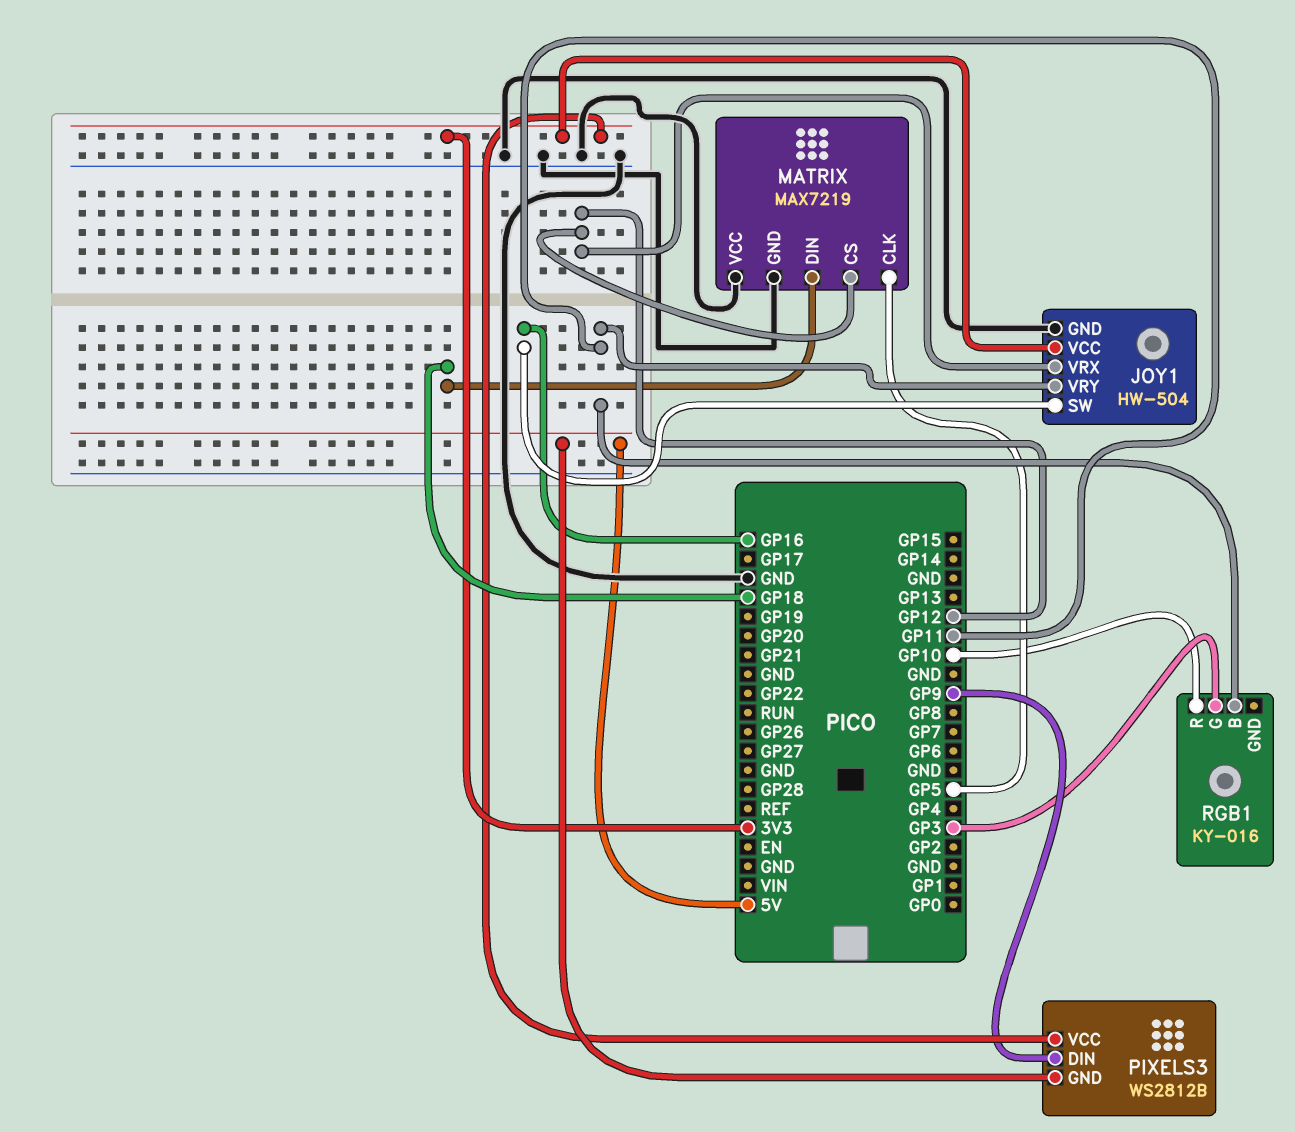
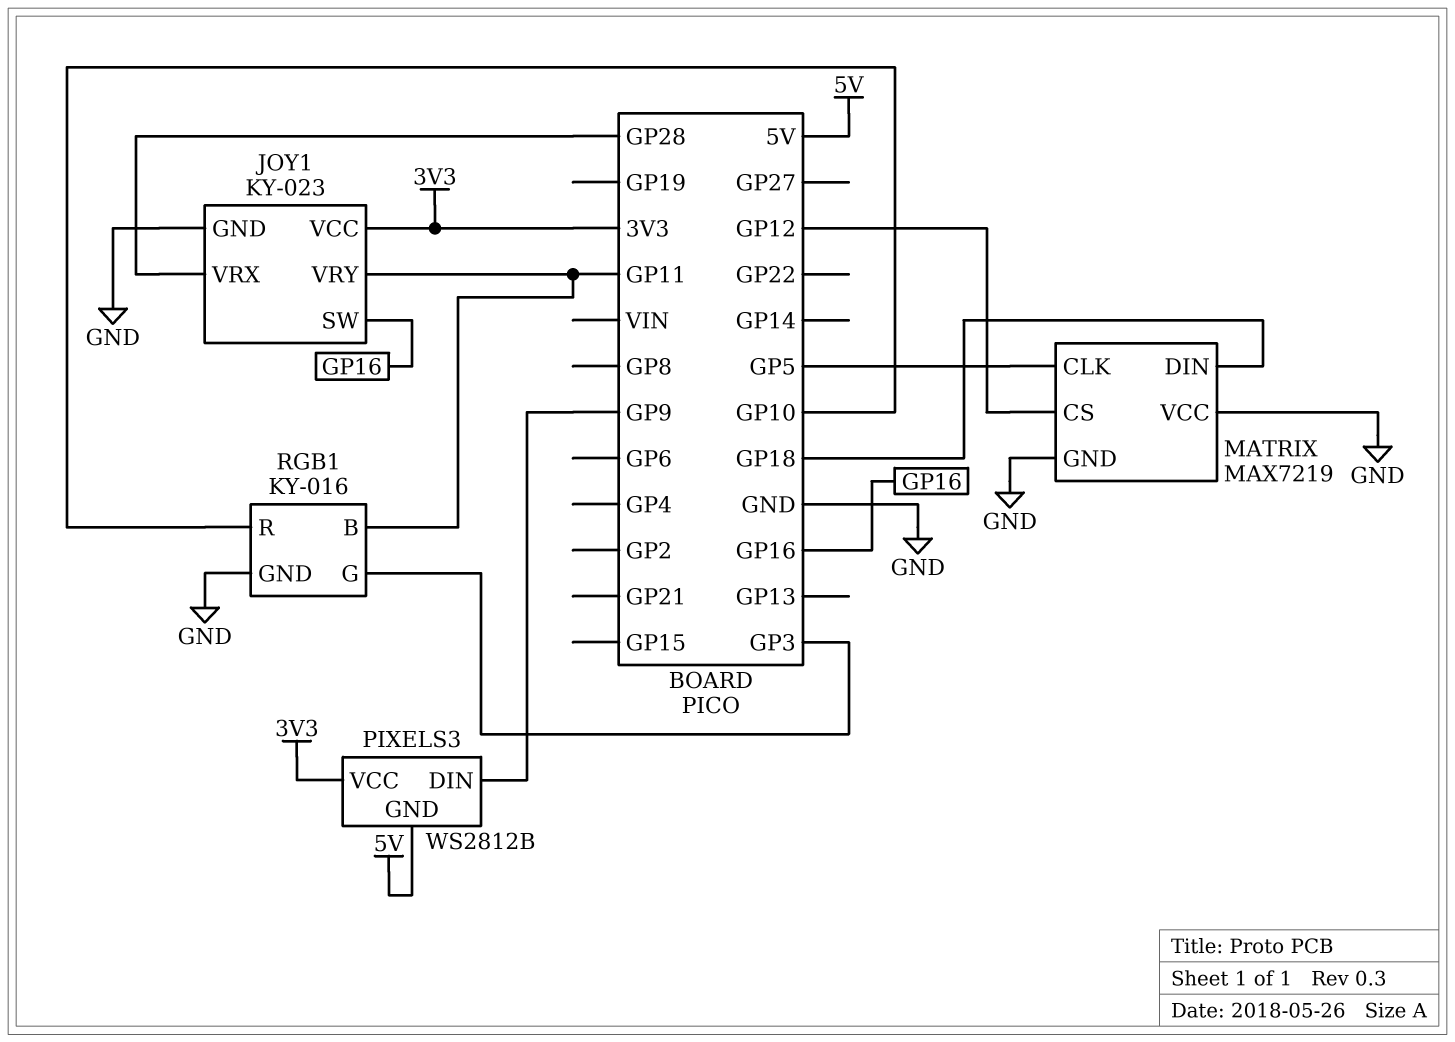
JOY1: HW-504 -> KY-023
JOY1 pin VRX: GP12 -> GP28
RGB1 pin GND: none -> GND

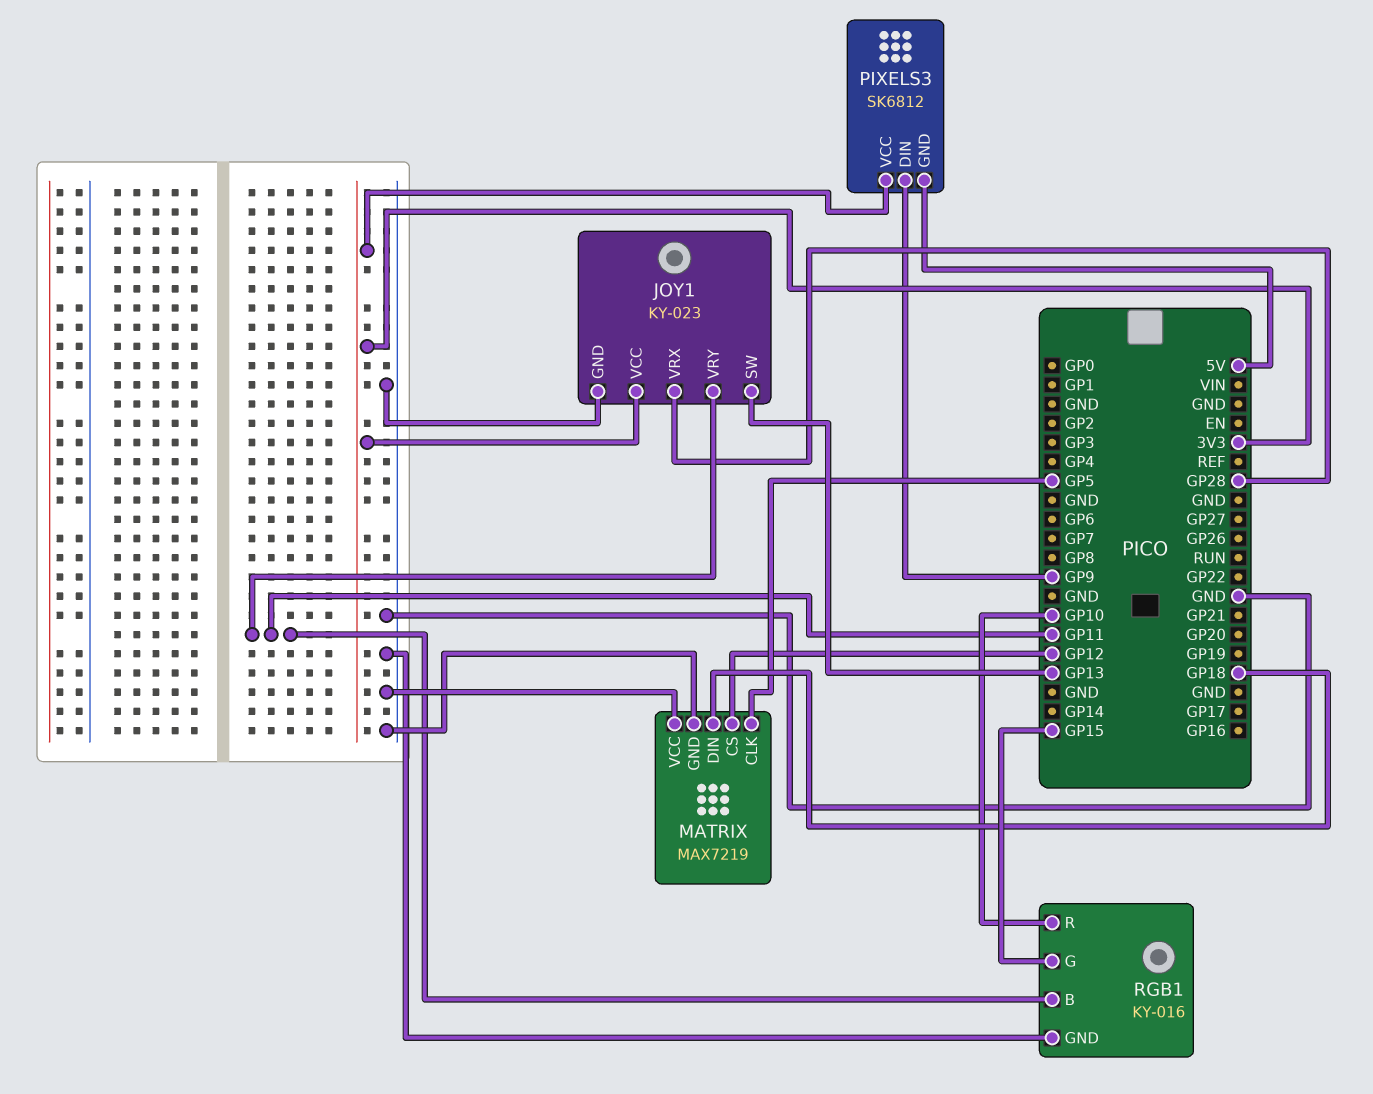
JOY1 pin SW: GP16 -> GP13
PIXELS3: WS2812B -> SK6812
RGB1 pin G: GP3 -> GP15

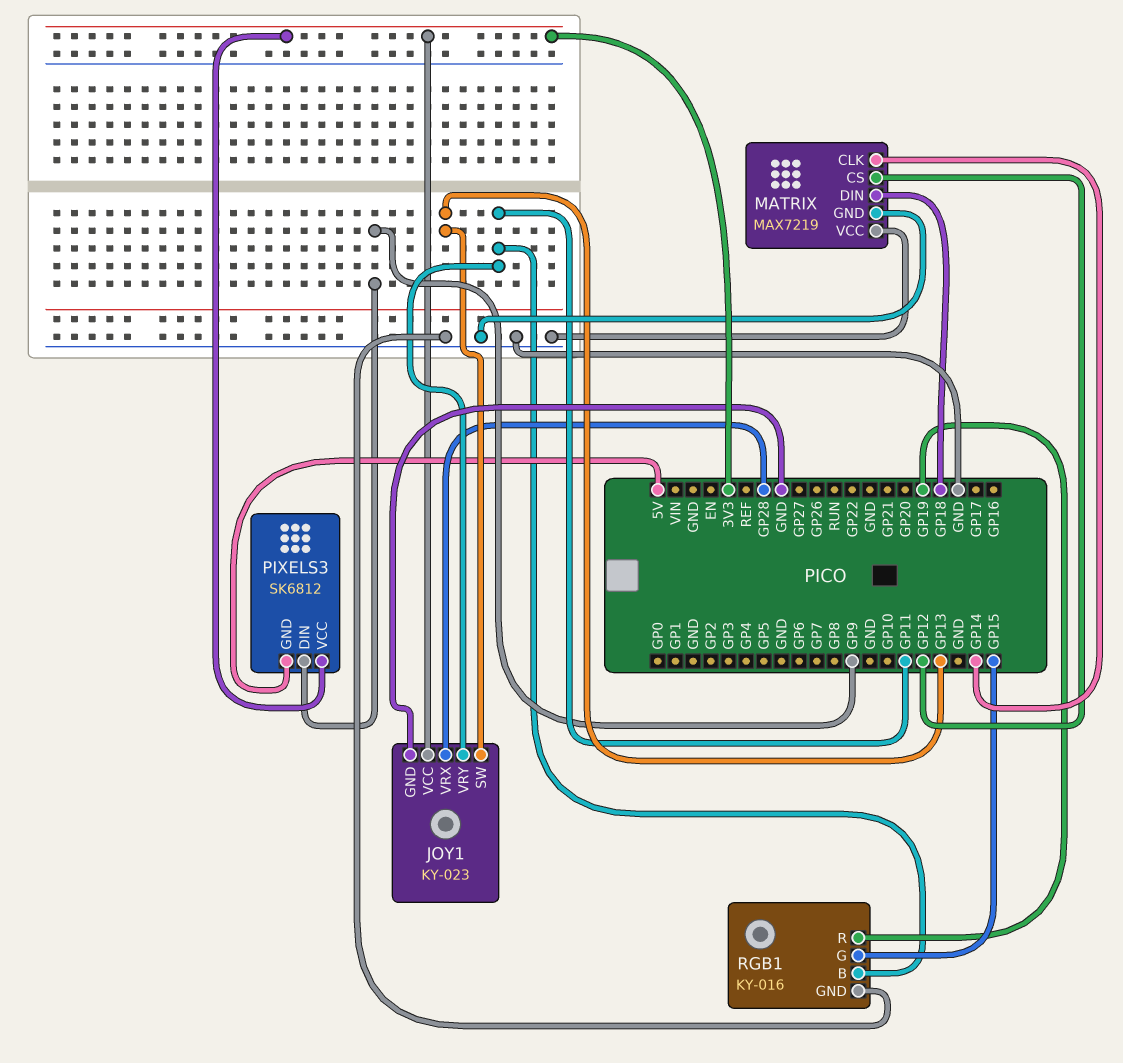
MATRIX pin CLK: GP5 -> GP14
RGB1 pin R: GP10 -> GP19

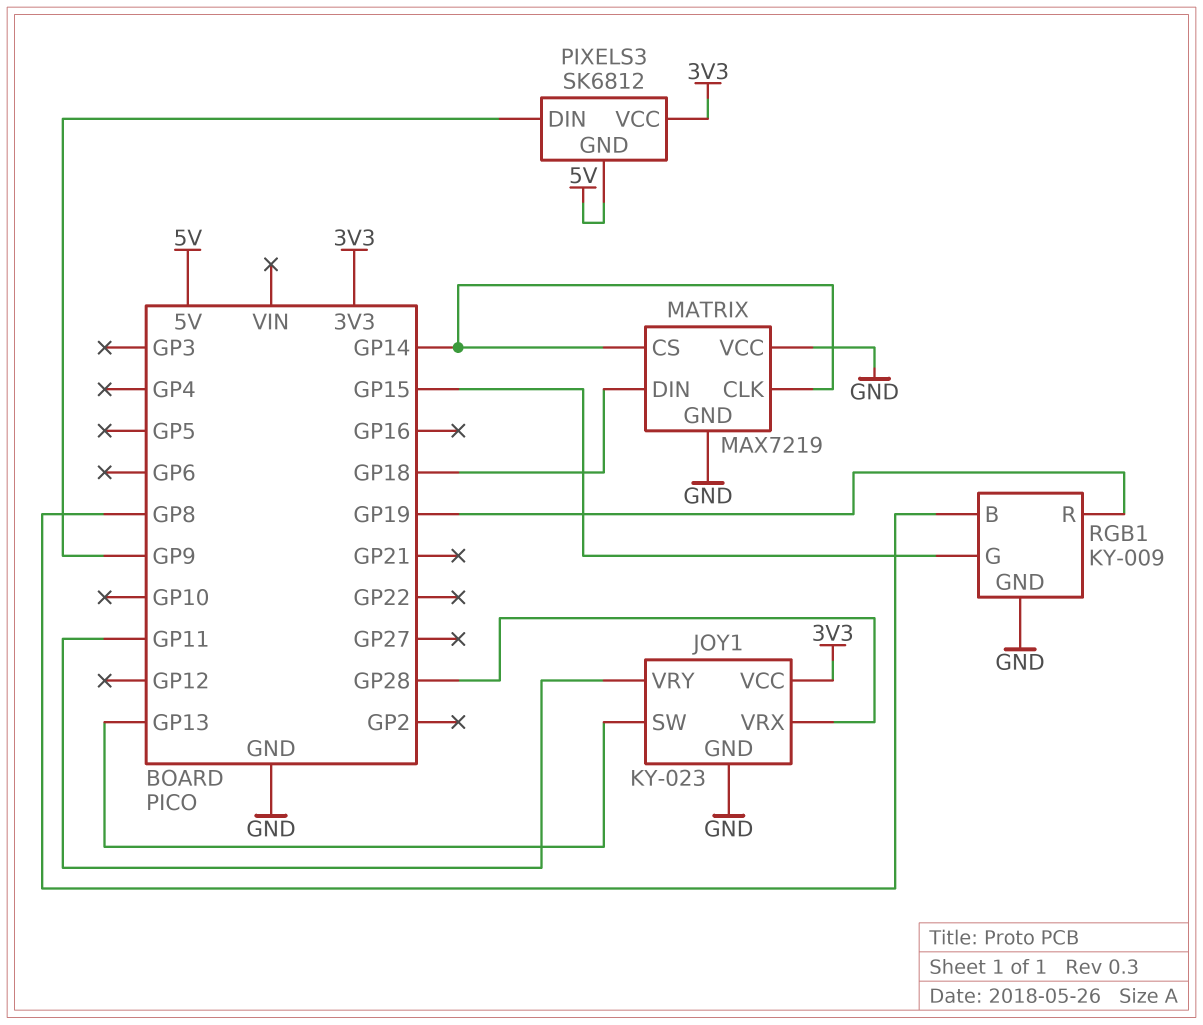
MATRIX pin CS: GP12 -> GP14
RGB1: KY-016 -> KY-009
RGB1 pin B: GP11 -> GP8

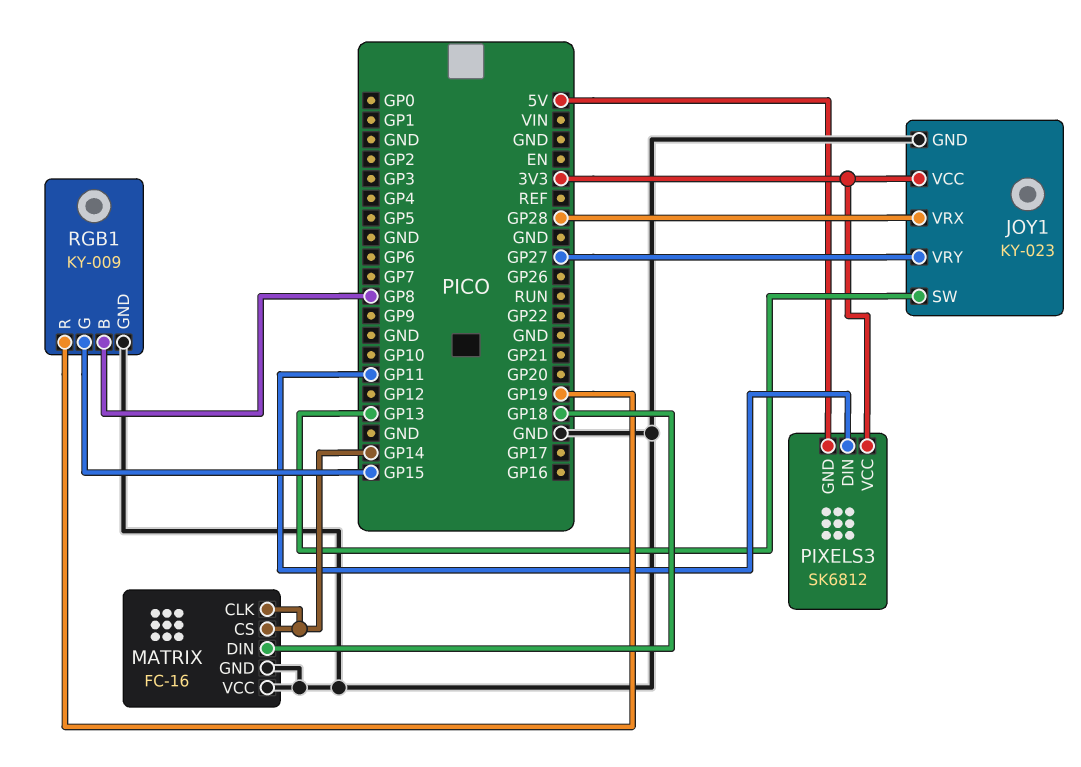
JOY1 pin VRY: GP11 -> GP27
MATRIX: MAX7219 -> FC-16
PIXELS3 pin DIN: GP9 -> GP11

